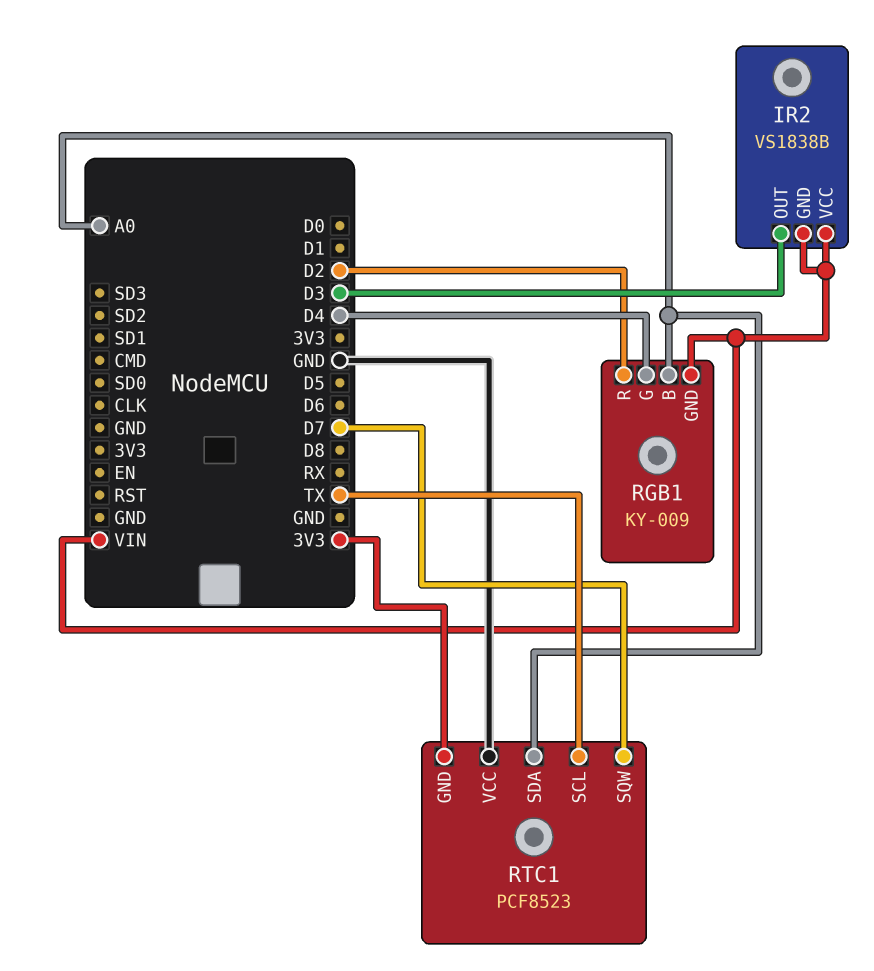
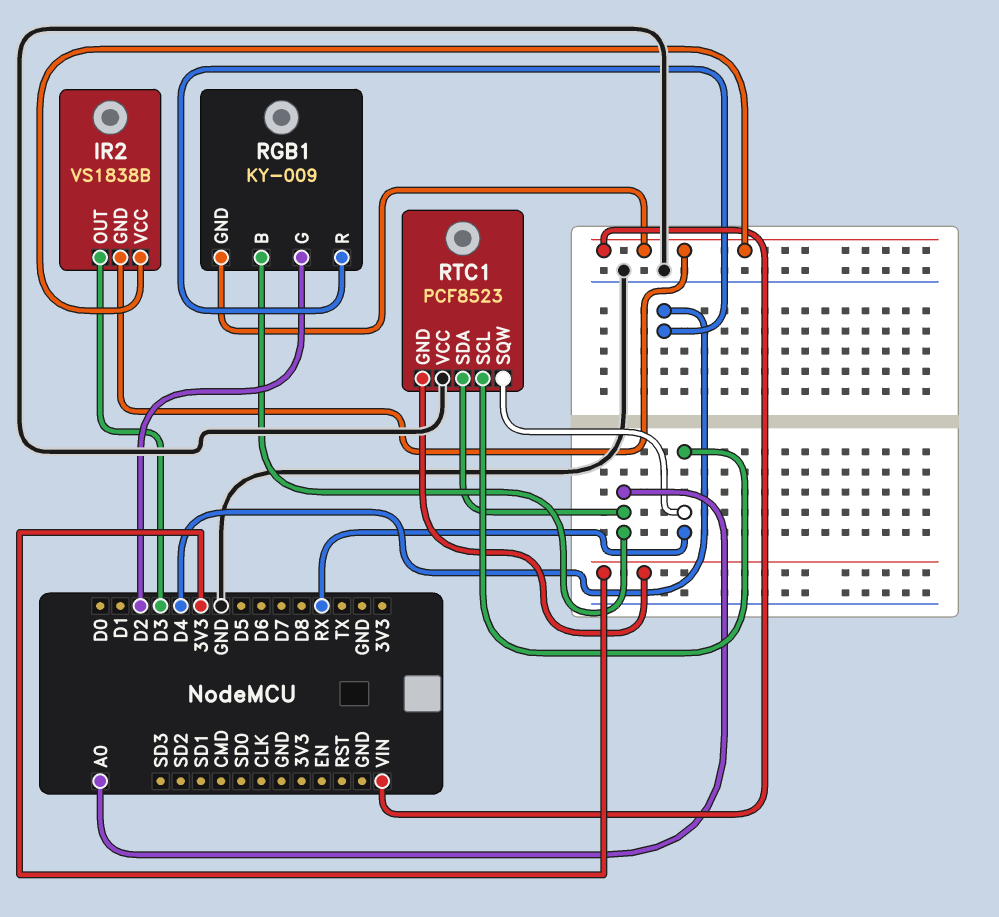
RGB1 pin G: D4 -> D2
RGB1 pin R: D2 -> D4
RTC1 pin SCL: TX -> RX
RTC1 pin SQW: D7 -> RX

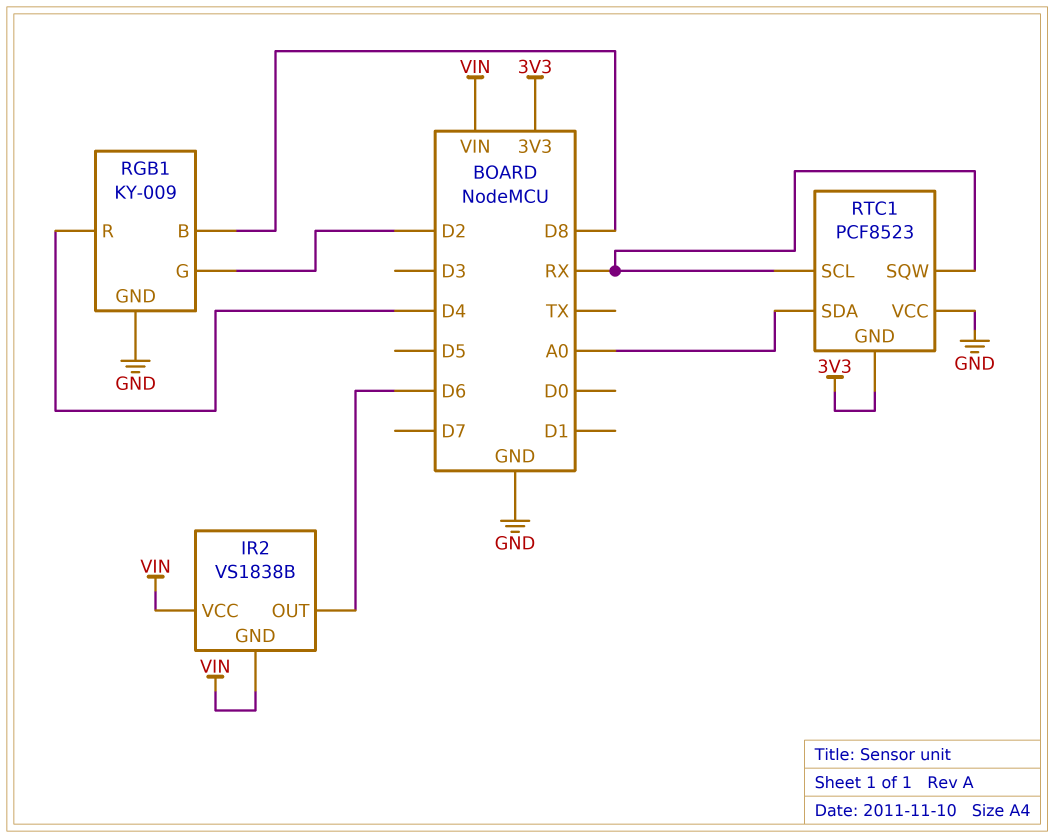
IR2 pin OUT: D3 -> D6
RGB1 pin B: A0 -> D8
RGB1 pin GND: VIN -> GND

